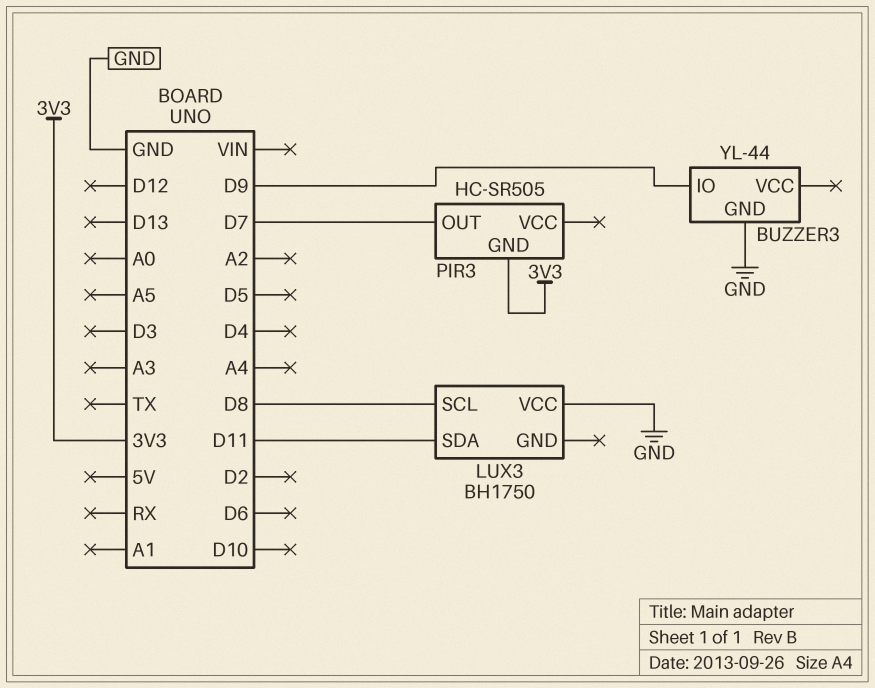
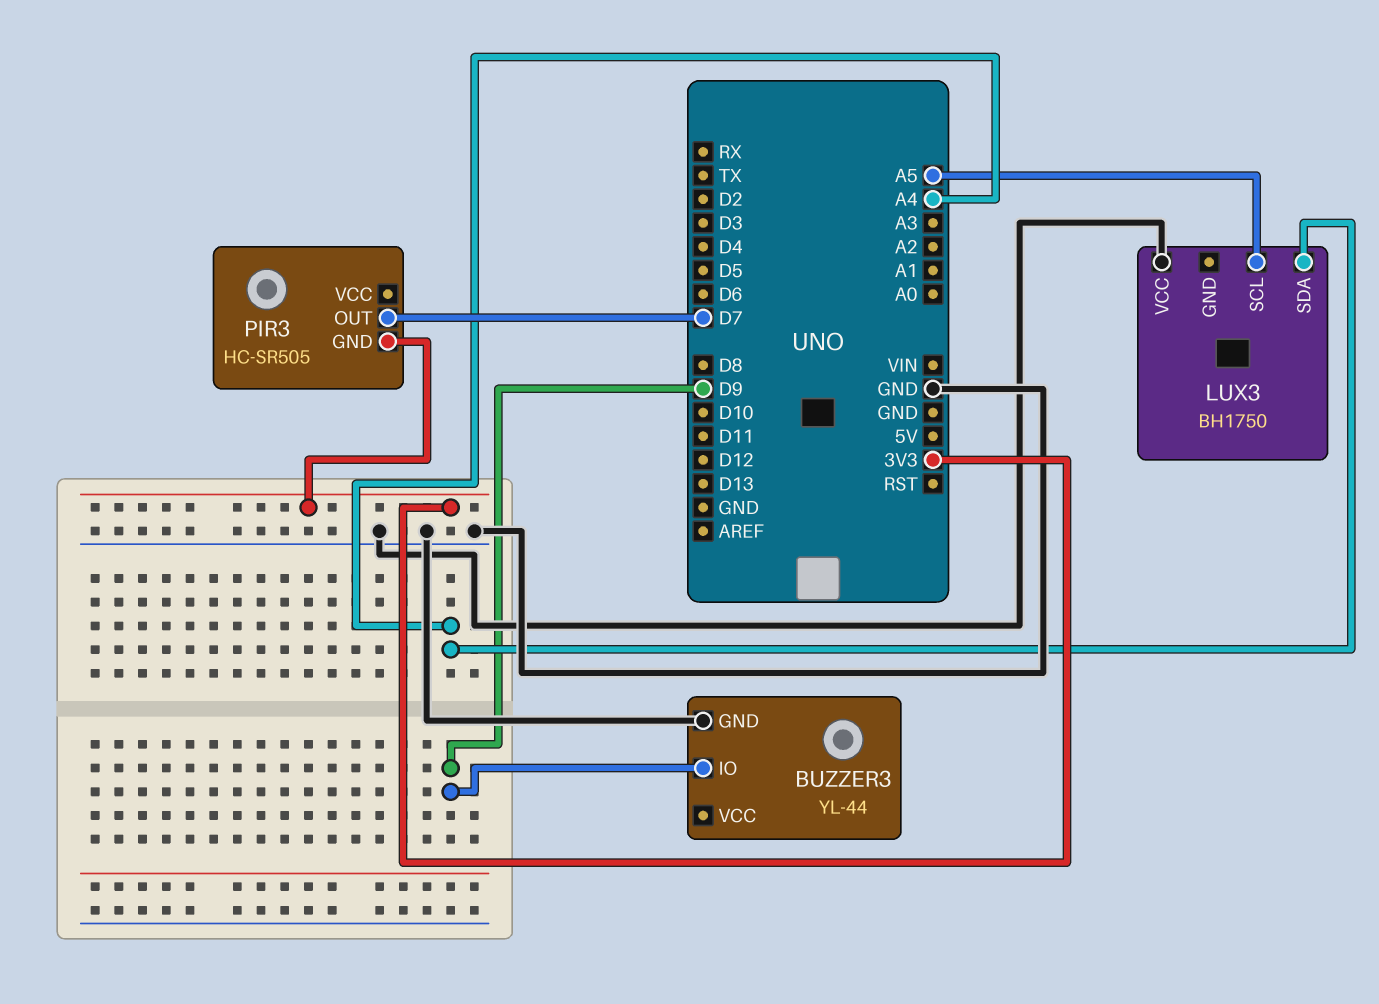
LUX3 pin SCL: D8 -> A5
LUX3 pin SDA: D11 -> A4

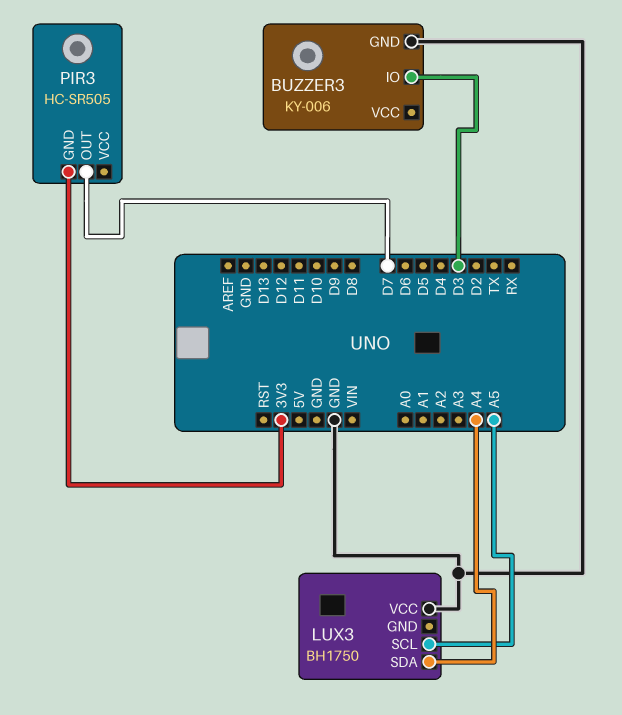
BUZZER3: YL-44 -> KY-006
BUZZER3 pin IO: D9 -> D3

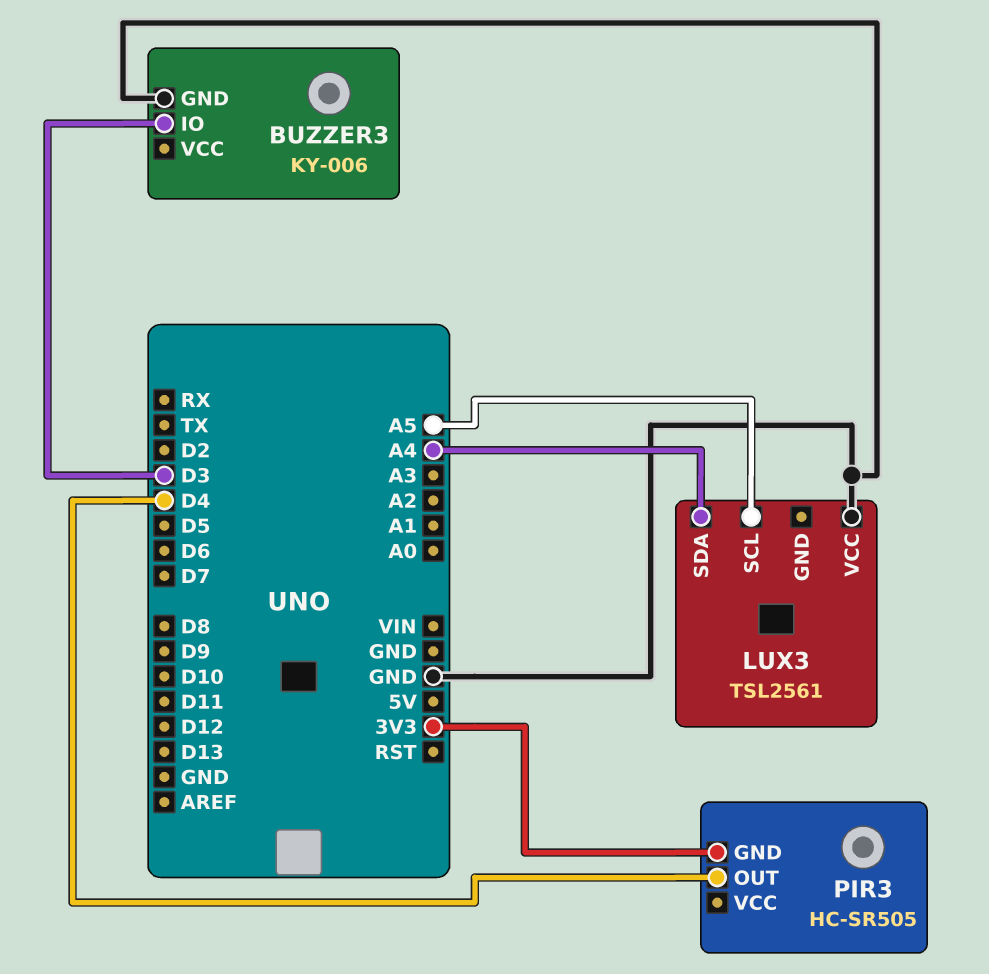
LUX3: BH1750 -> TSL2561
PIR3 pin OUT: D7 -> D4

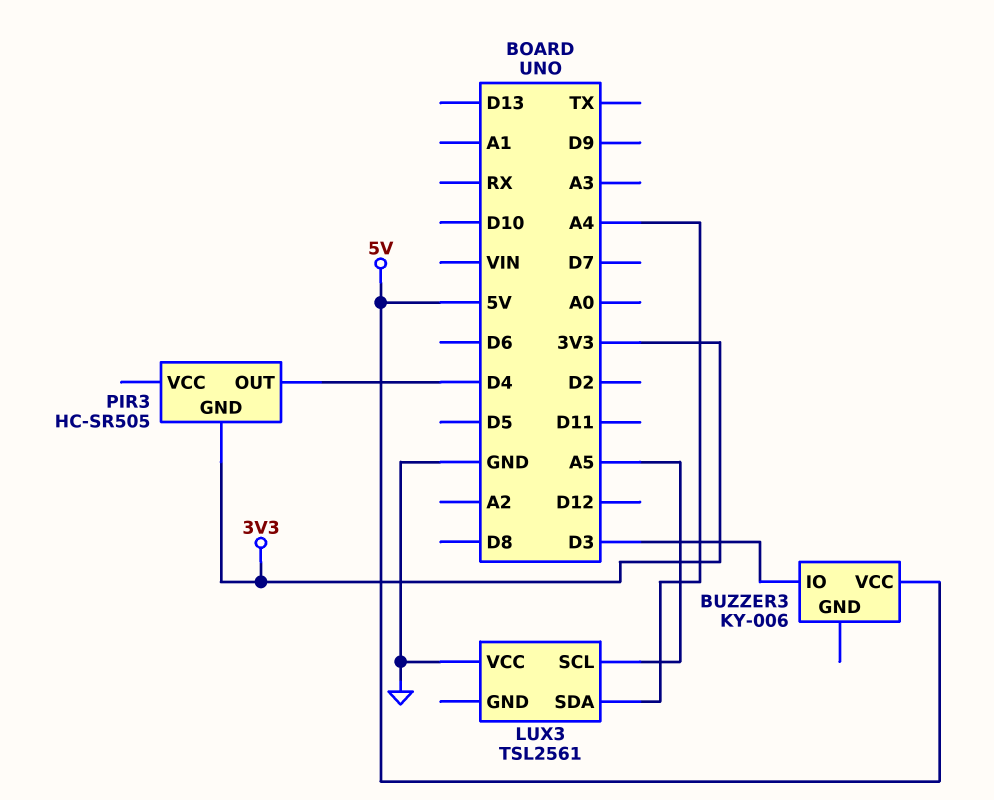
BUZZER3 pin GND: GND -> none
BUZZER3 pin VCC: none -> 5V

